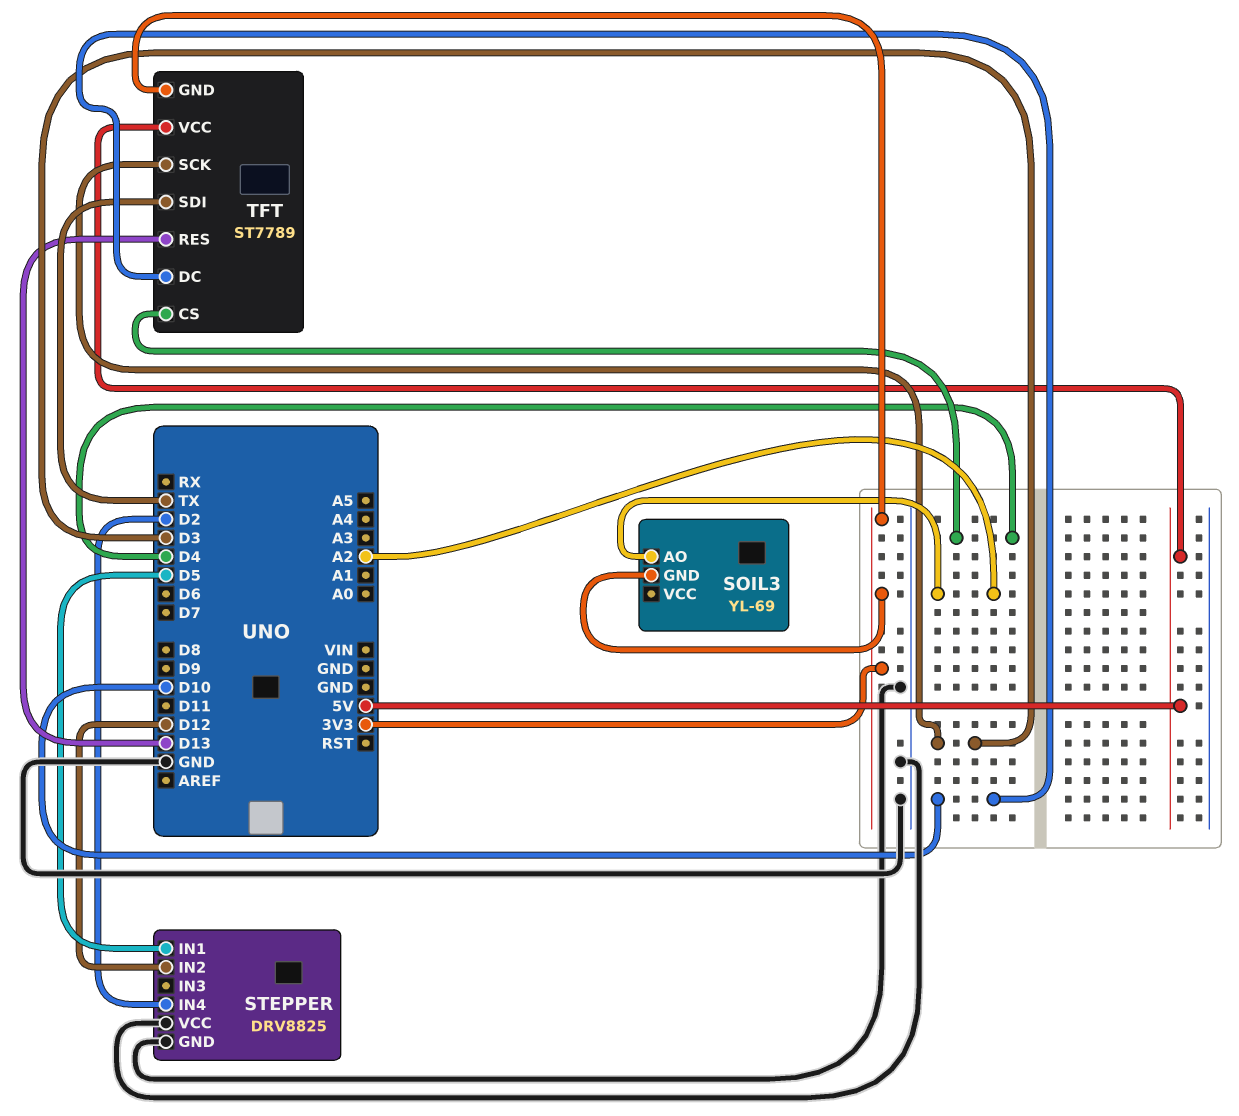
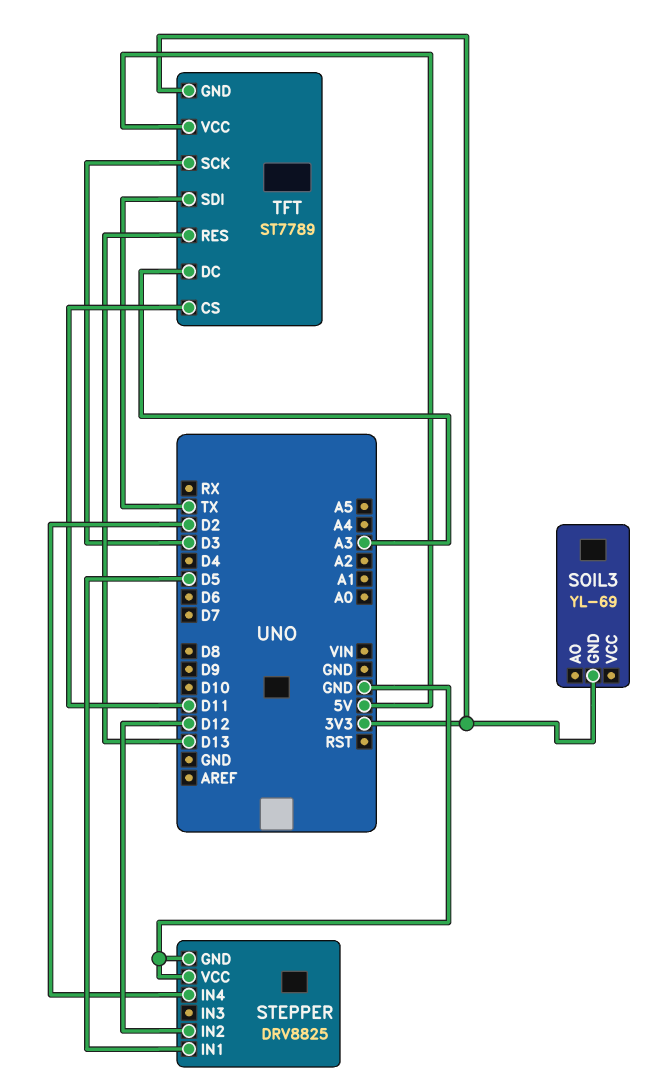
SOIL3 pin AO: A2 -> none
TFT pin CS: D4 -> D11
TFT pin DC: D10 -> A3

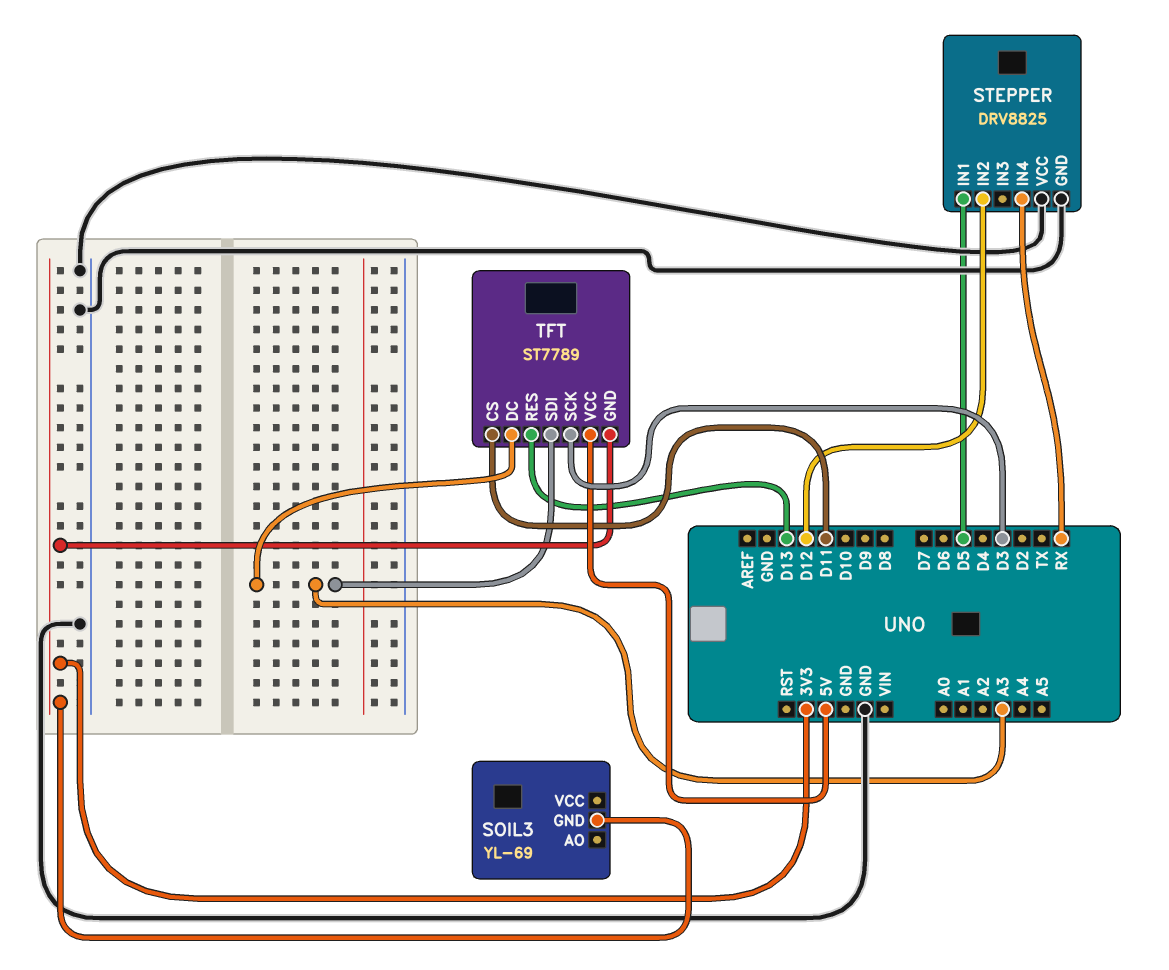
STEPPER pin IN4: D2 -> RX
TFT pin SDI: TX -> A3

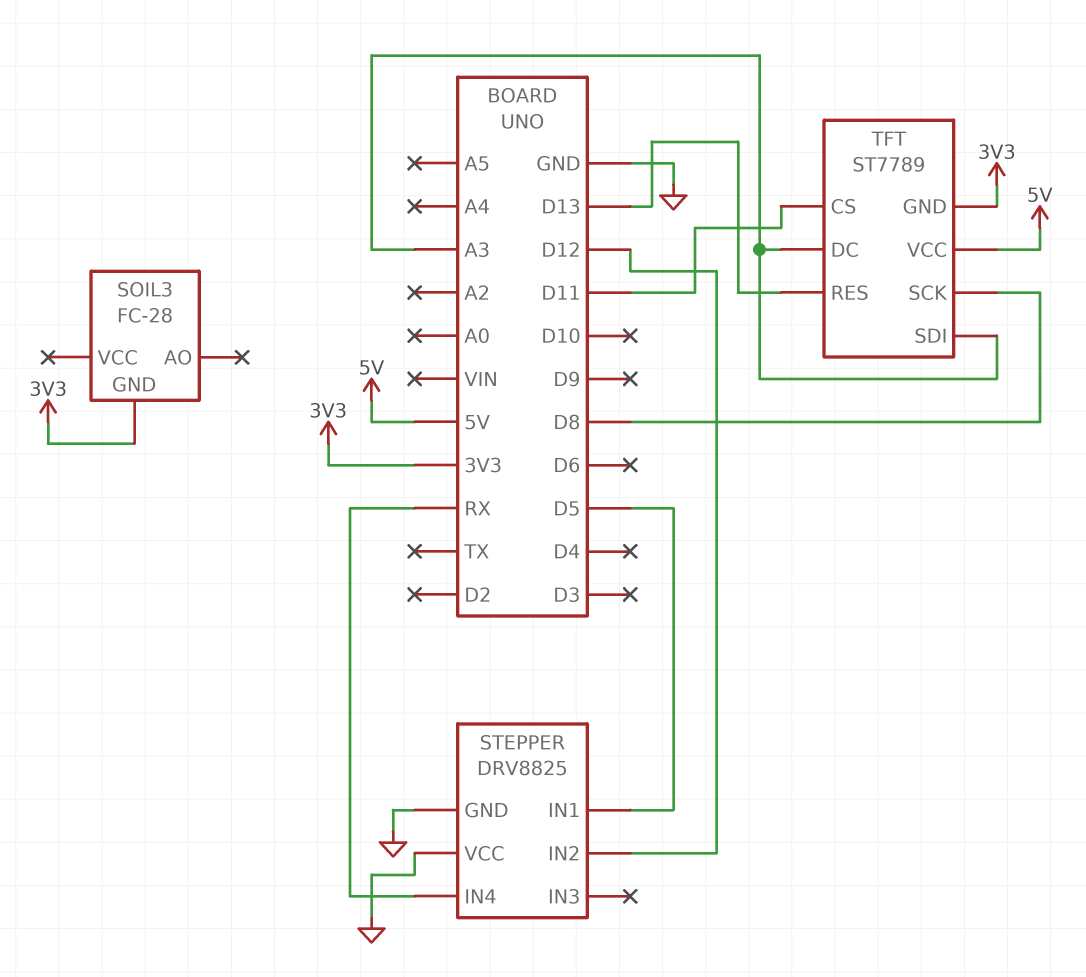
SOIL3: YL-69 -> FC-28
TFT pin SCK: D3 -> D8

